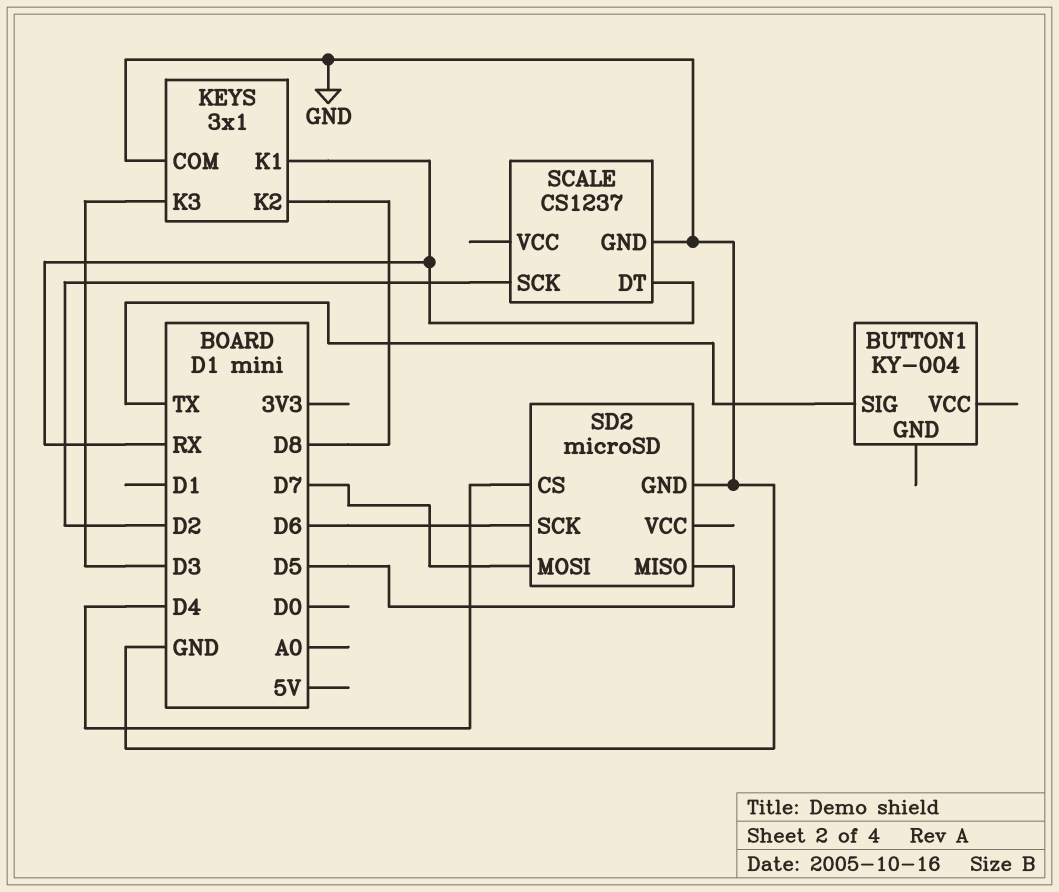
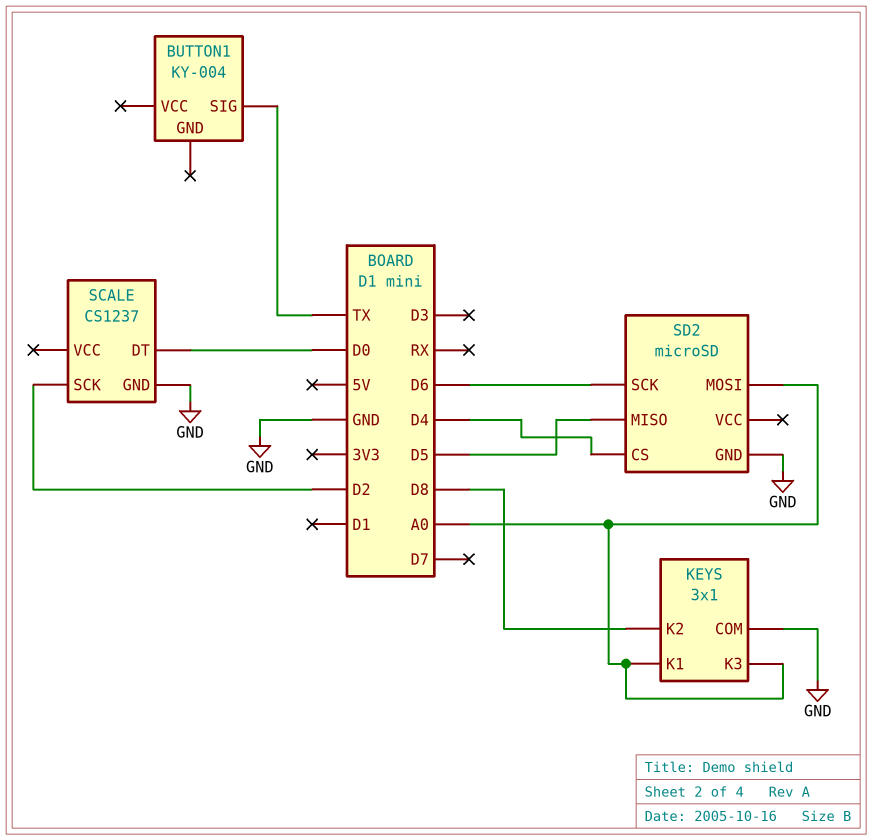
KEYS pin K1: RX -> A0
KEYS pin K3: D3 -> A0
SCALE pin DT: RX -> D0
SD2 pin MOSI: D7 -> A0

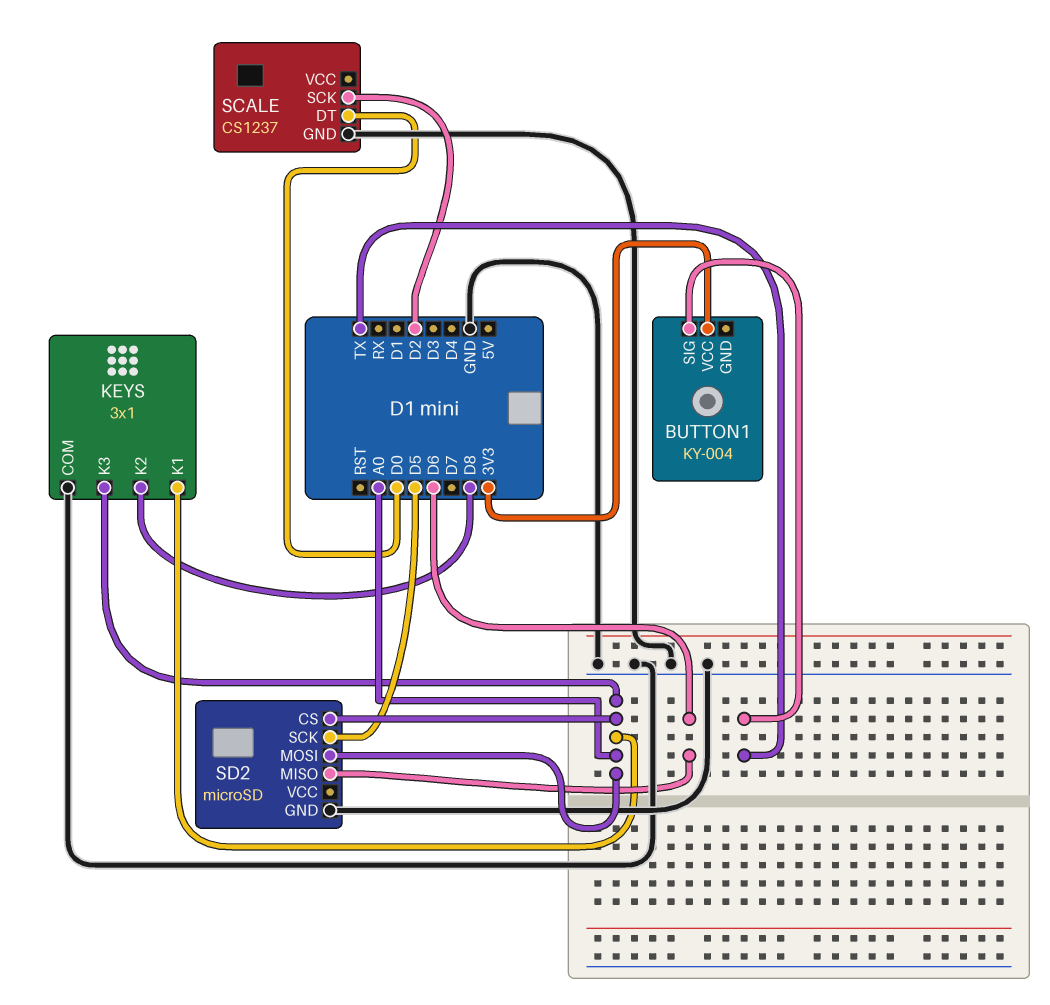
BUTTON1 pin VCC: none -> 3V3
SD2 pin CS: D4 -> A0
SD2 pin MISO: D5 -> D6
SD2 pin SCK: D6 -> D5

